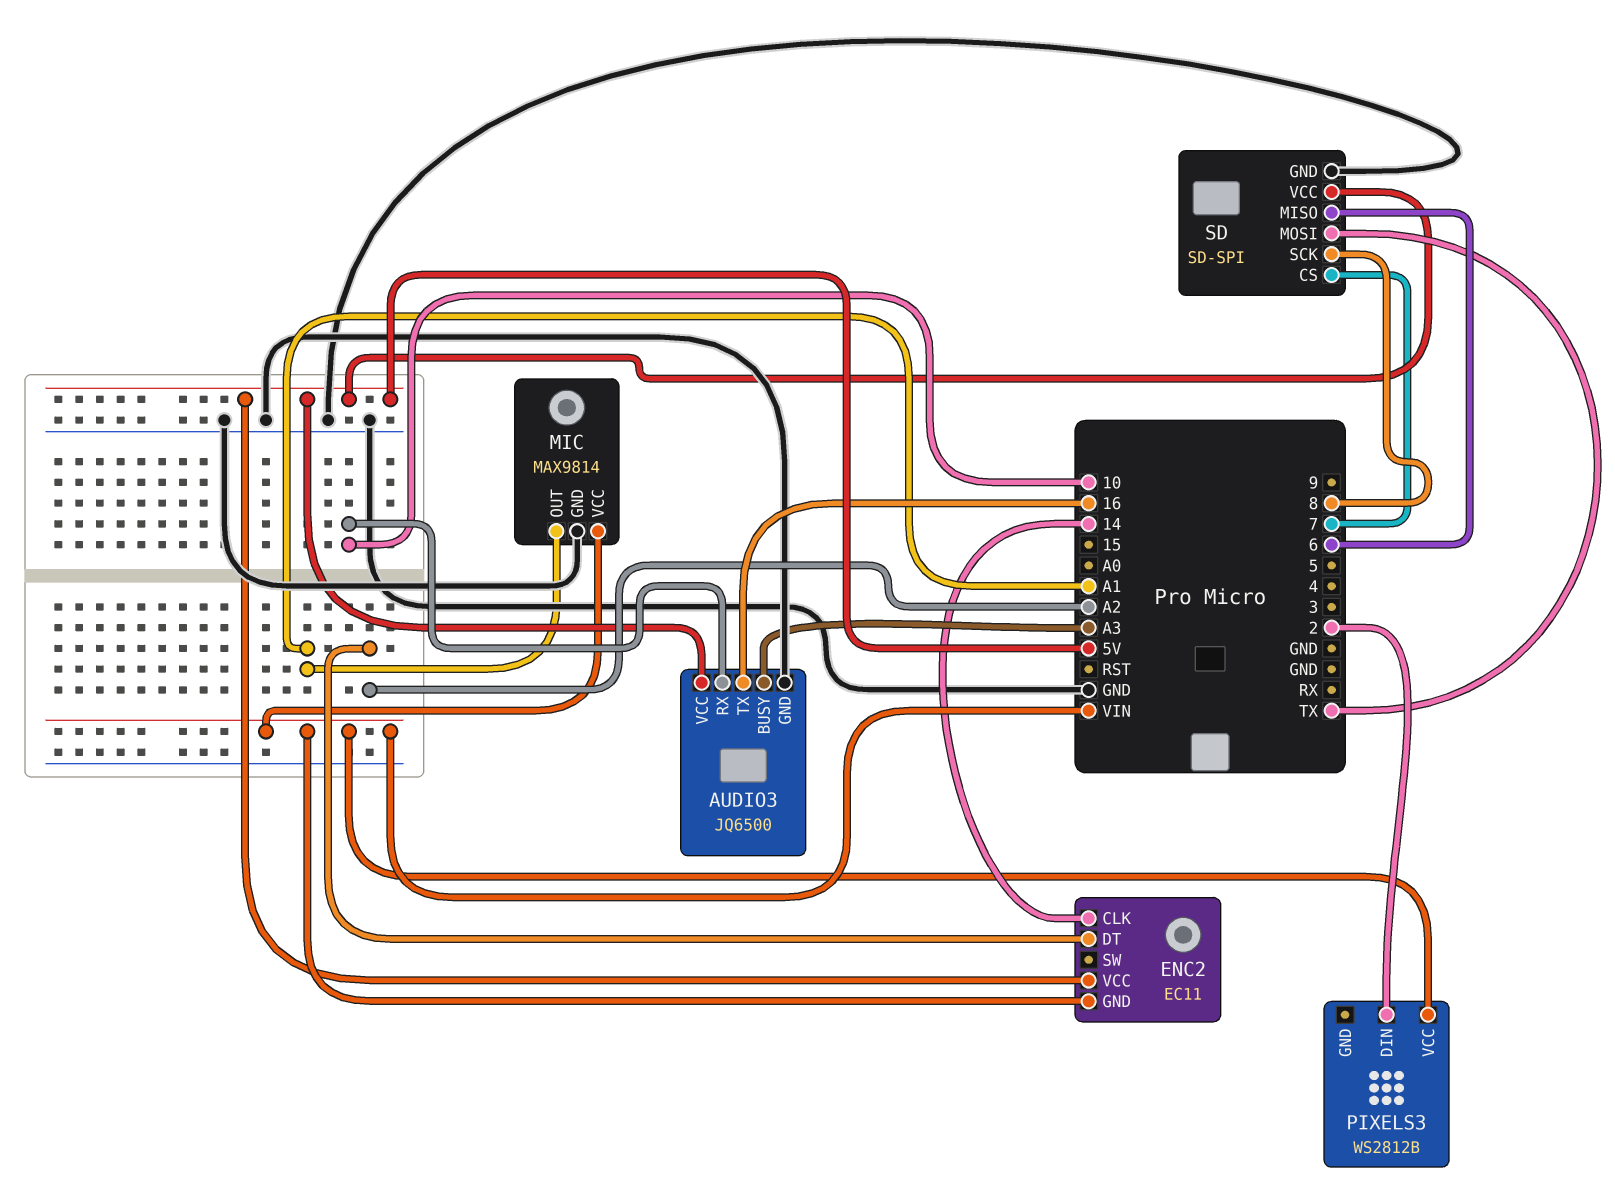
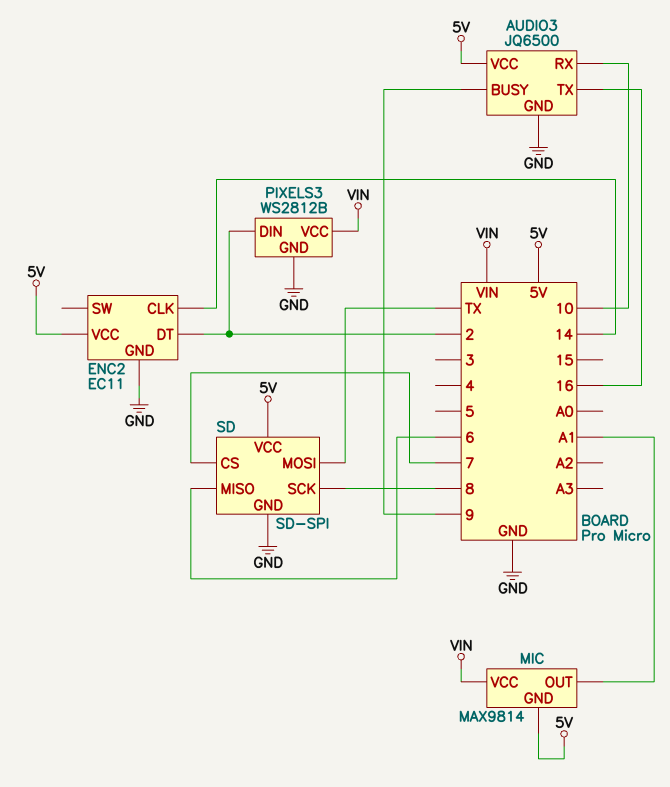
AUDIO3 pin BUSY: A3 -> 9
ENC2 pin DT: A2 -> 2
ENC2 pin GND: VIN -> GND
MIC pin GND: GND -> 5V
PIXELS3 pin GND: none -> GND

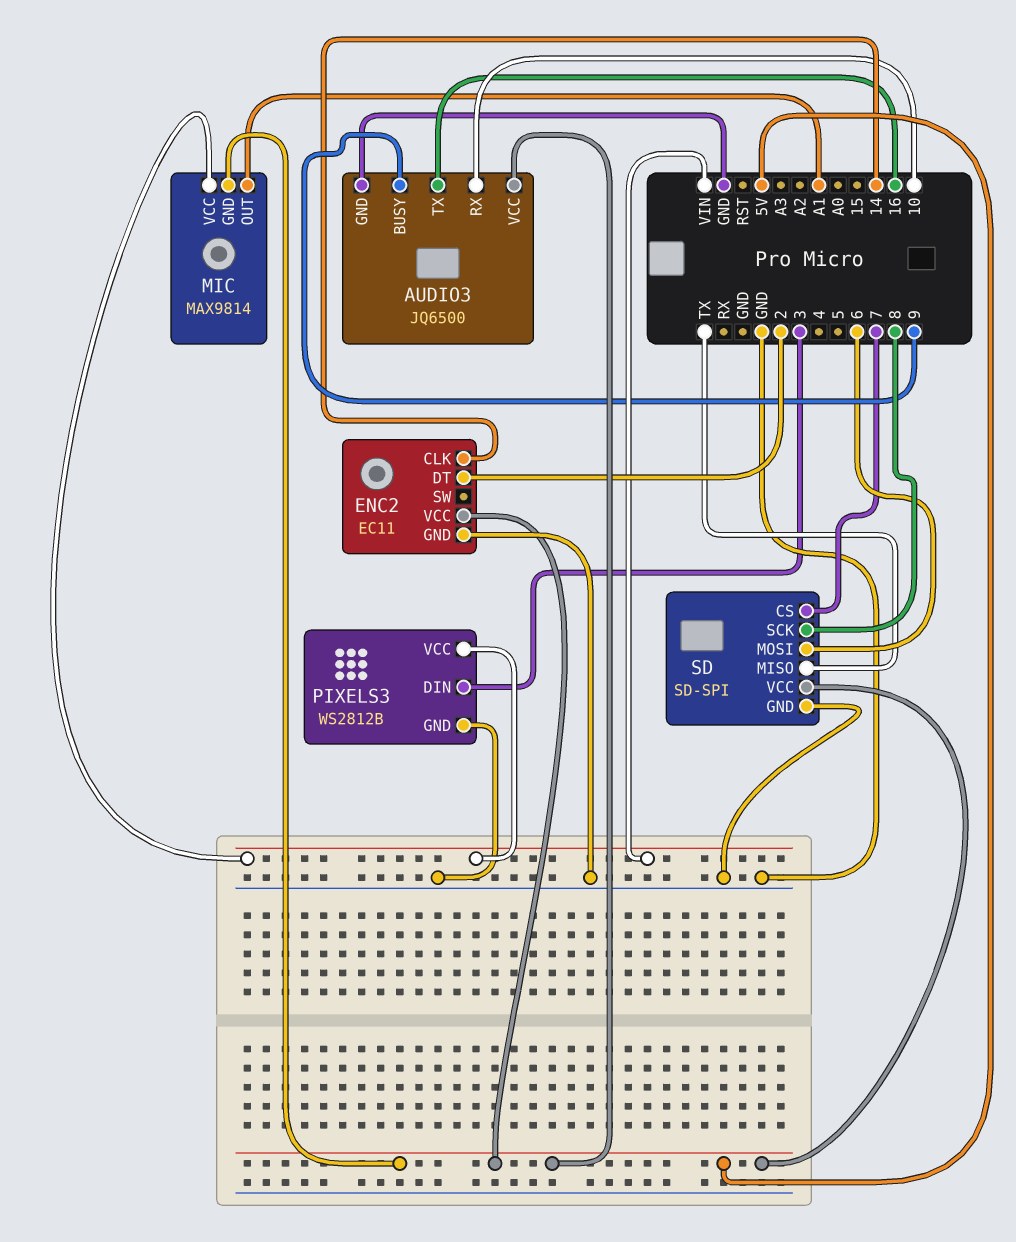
PIXELS3 pin DIN: 2 -> 3
SD pin MISO: 6 -> TX
SD pin MOSI: TX -> 6

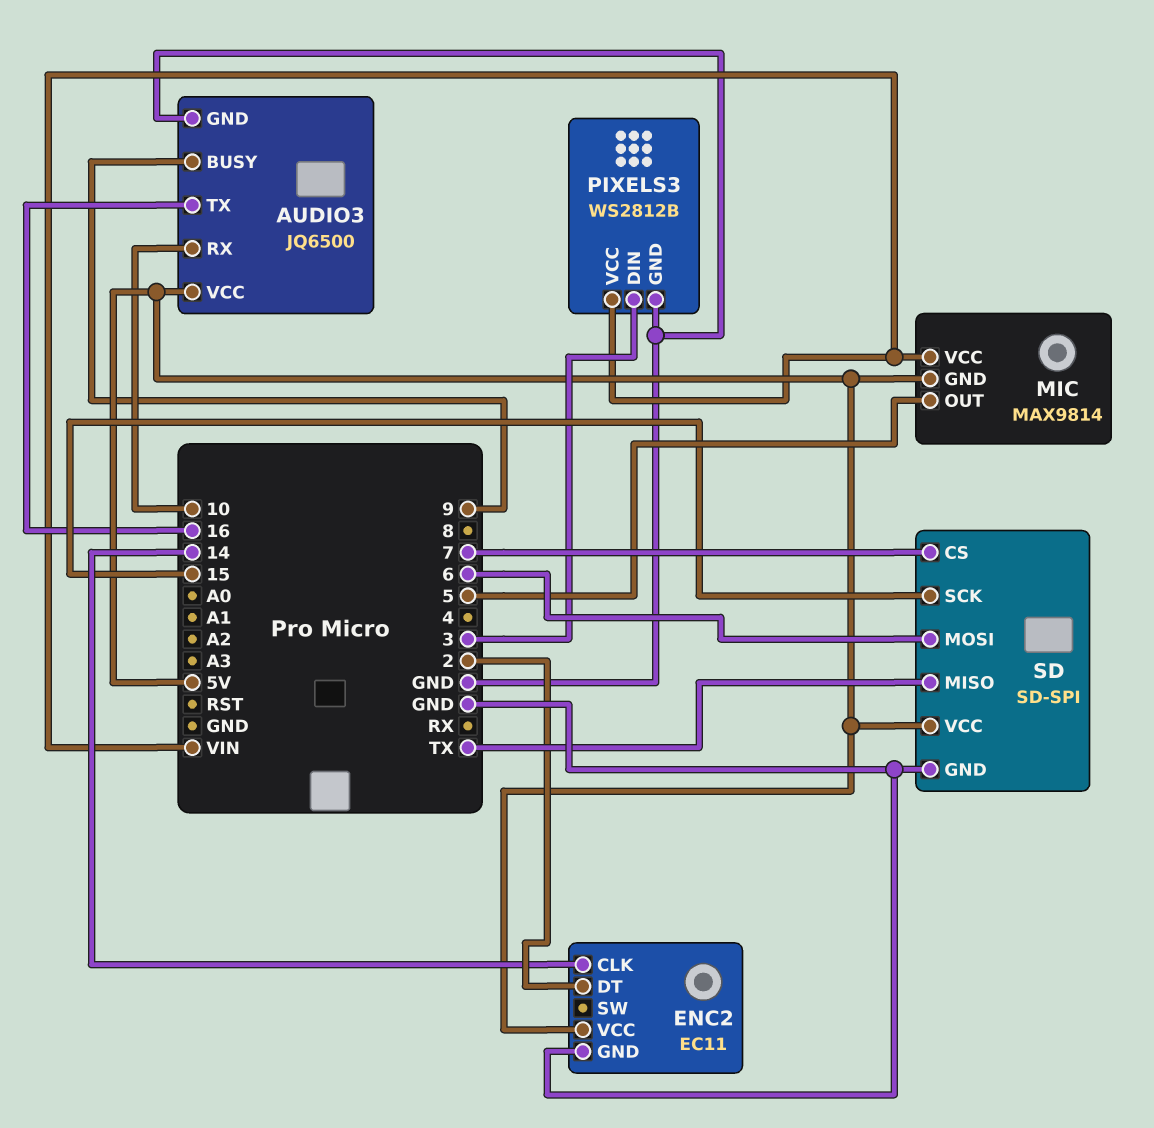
MIC pin OUT: A1 -> 5
SD pin SCK: 8 -> 15

